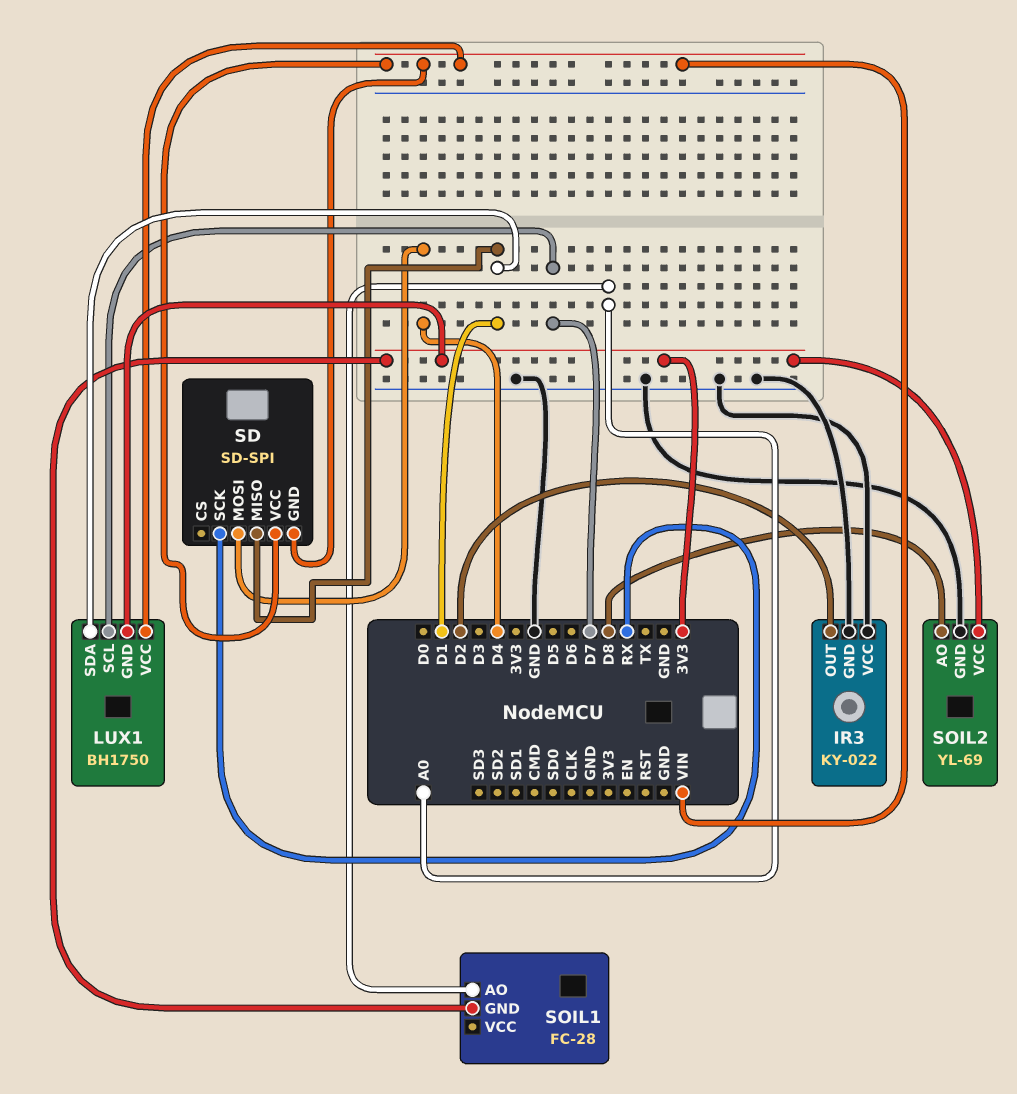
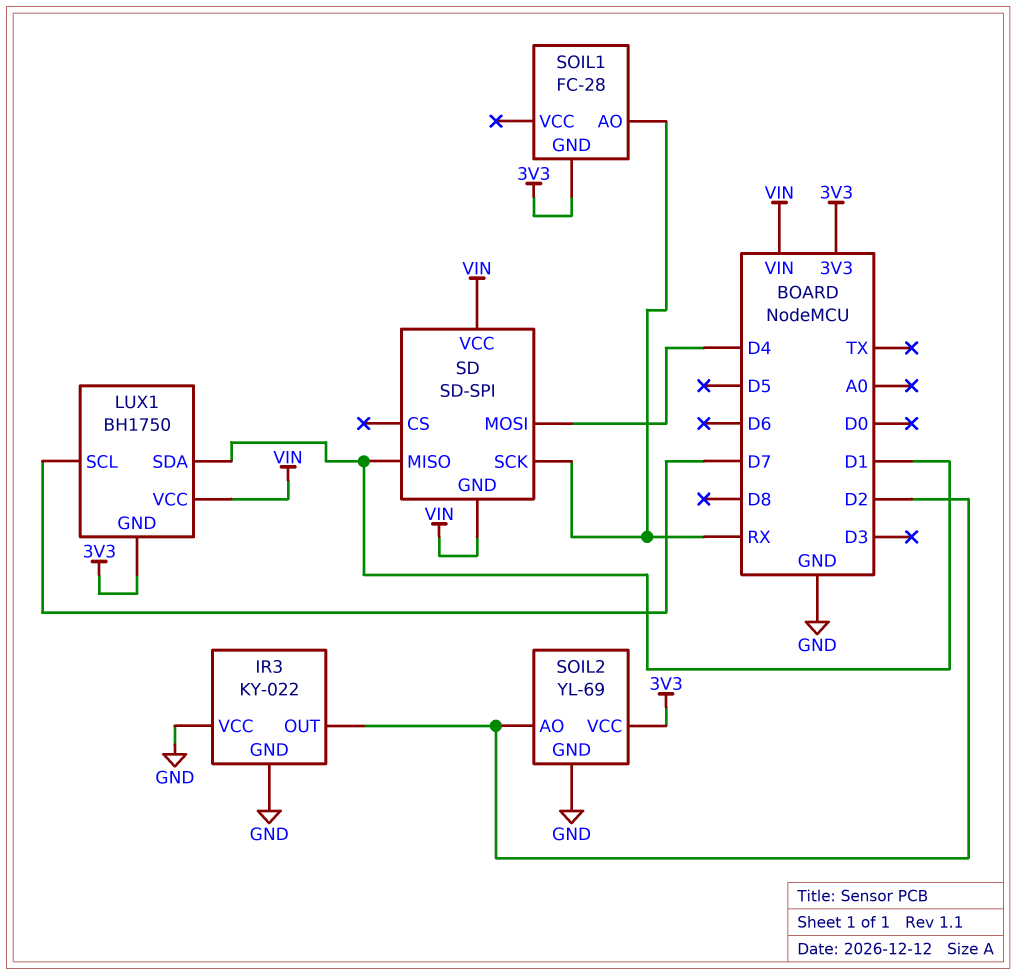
SOIL1 pin AO: A0 -> RX
SOIL2 pin AO: D8 -> D2

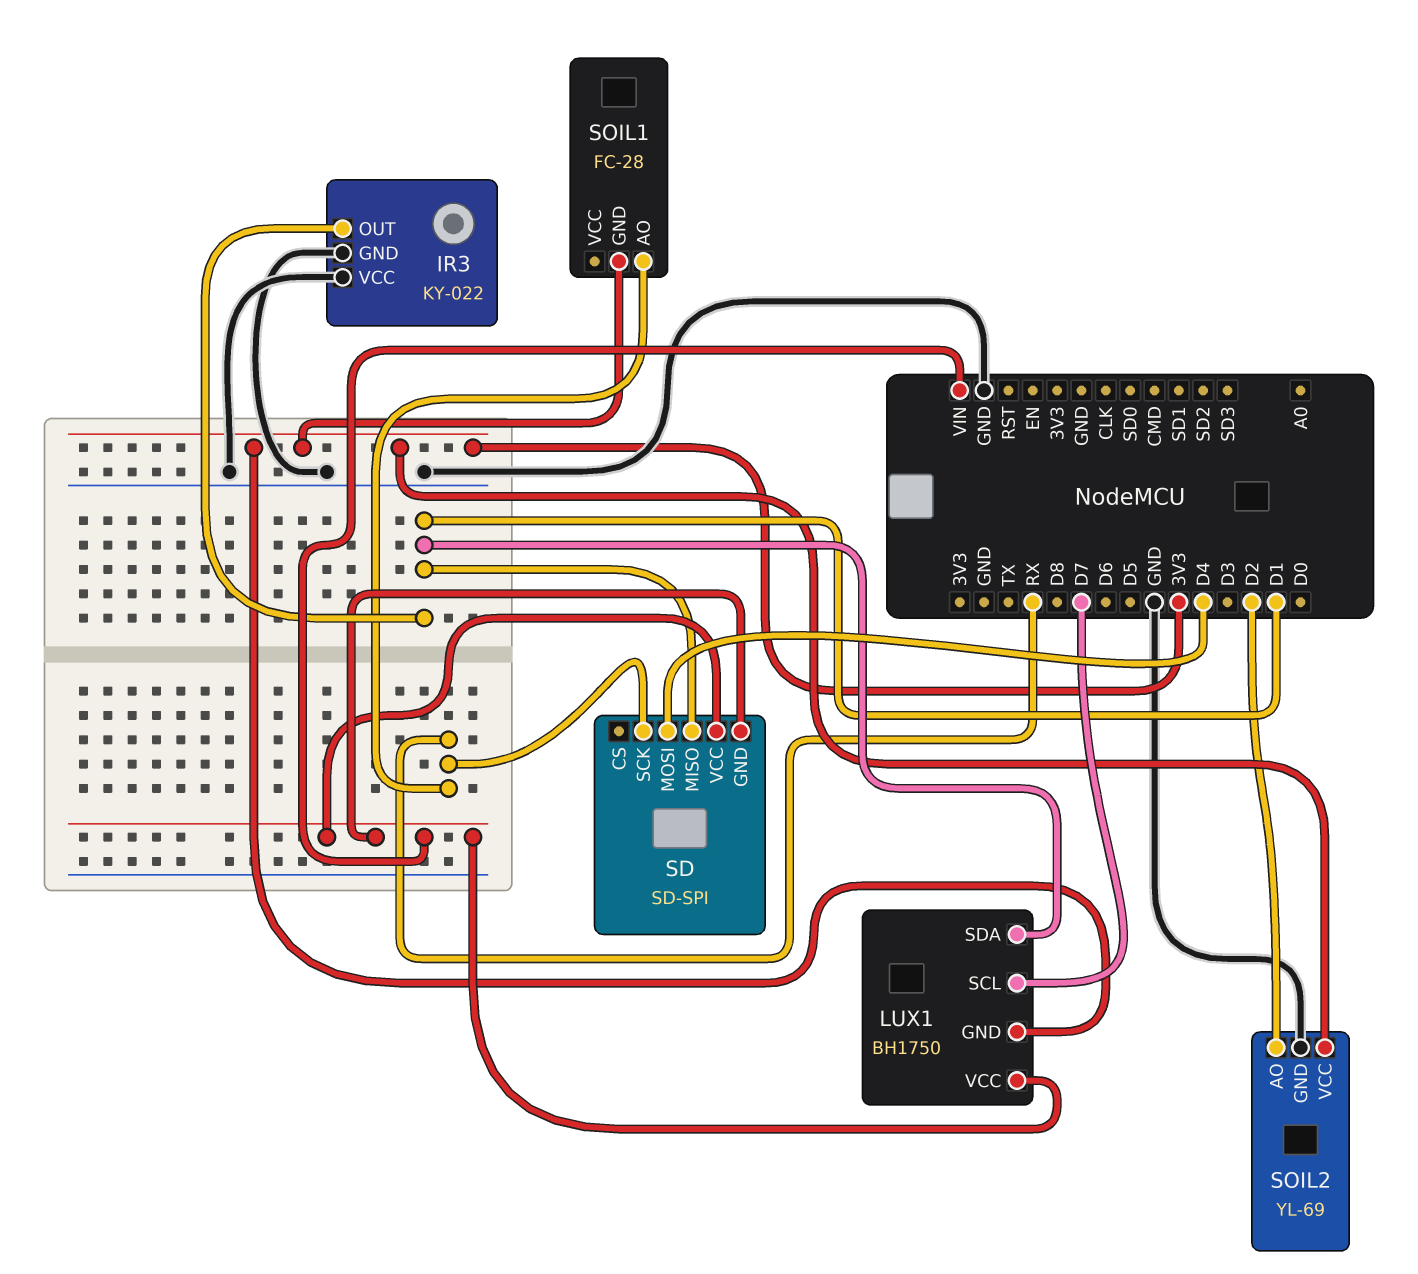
IR3 pin OUT: D2 -> D1

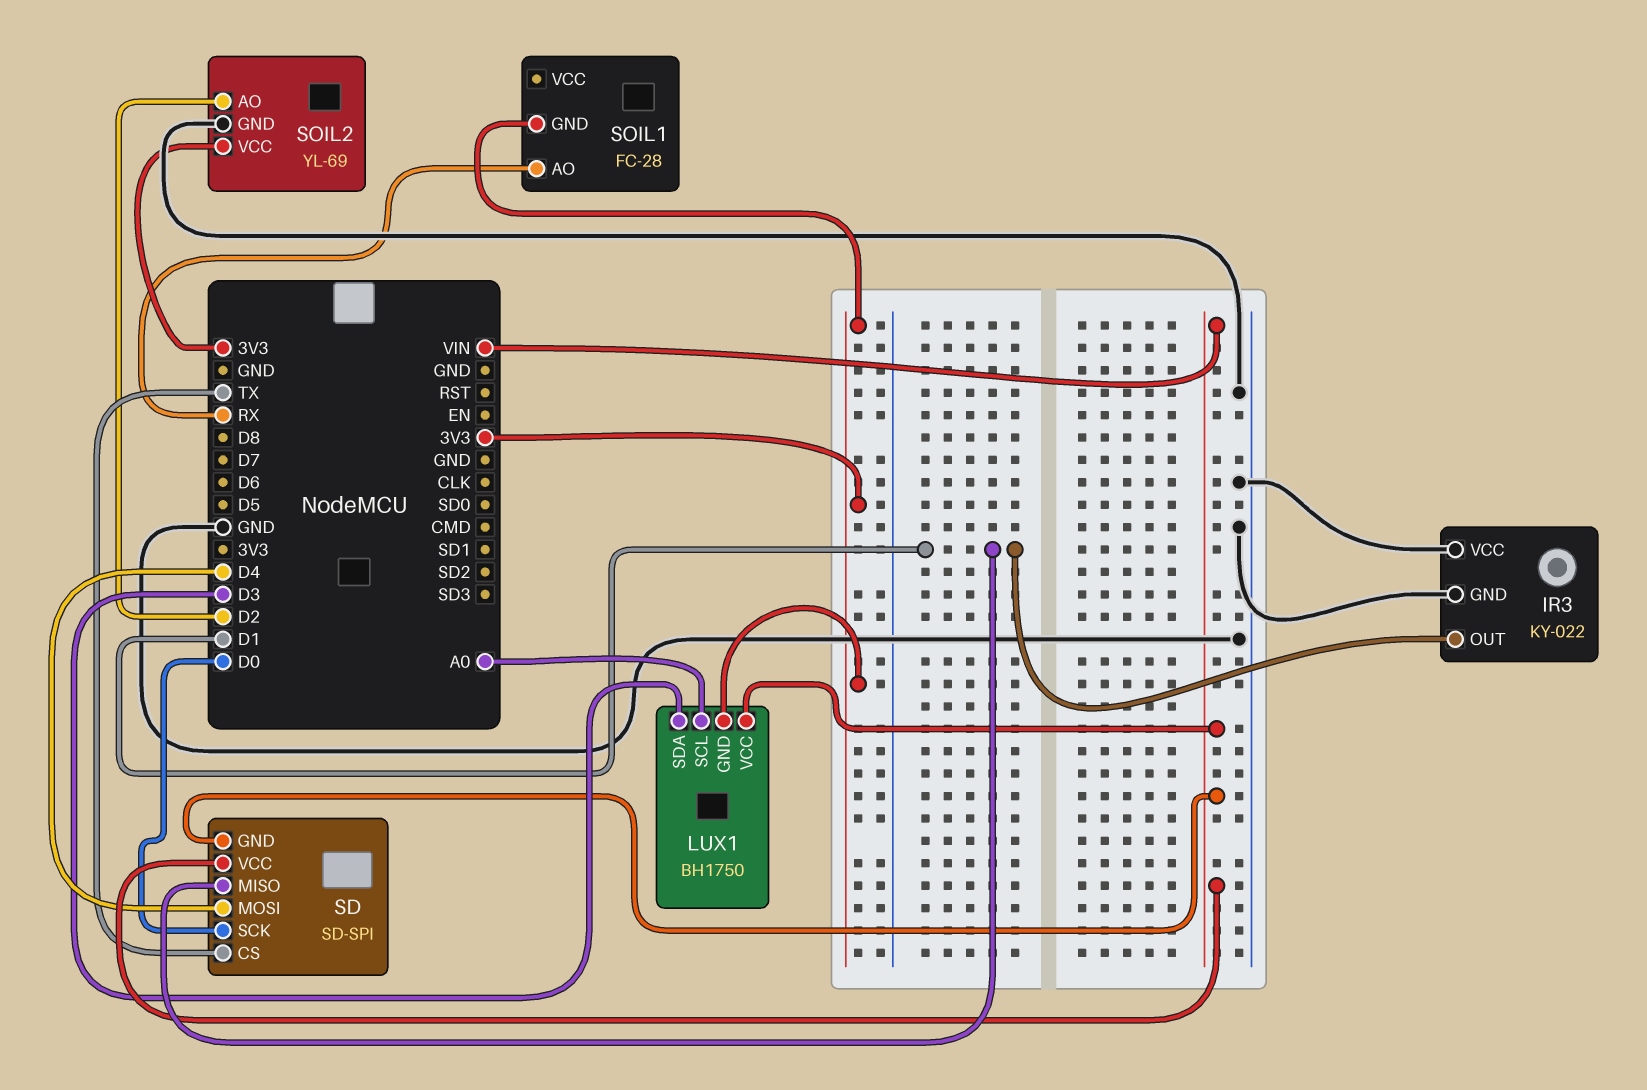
LUX1 pin SCL: D7 -> A0
LUX1 pin SDA: D1 -> D3
SD pin CS: none -> TX
SD pin SCK: RX -> D0

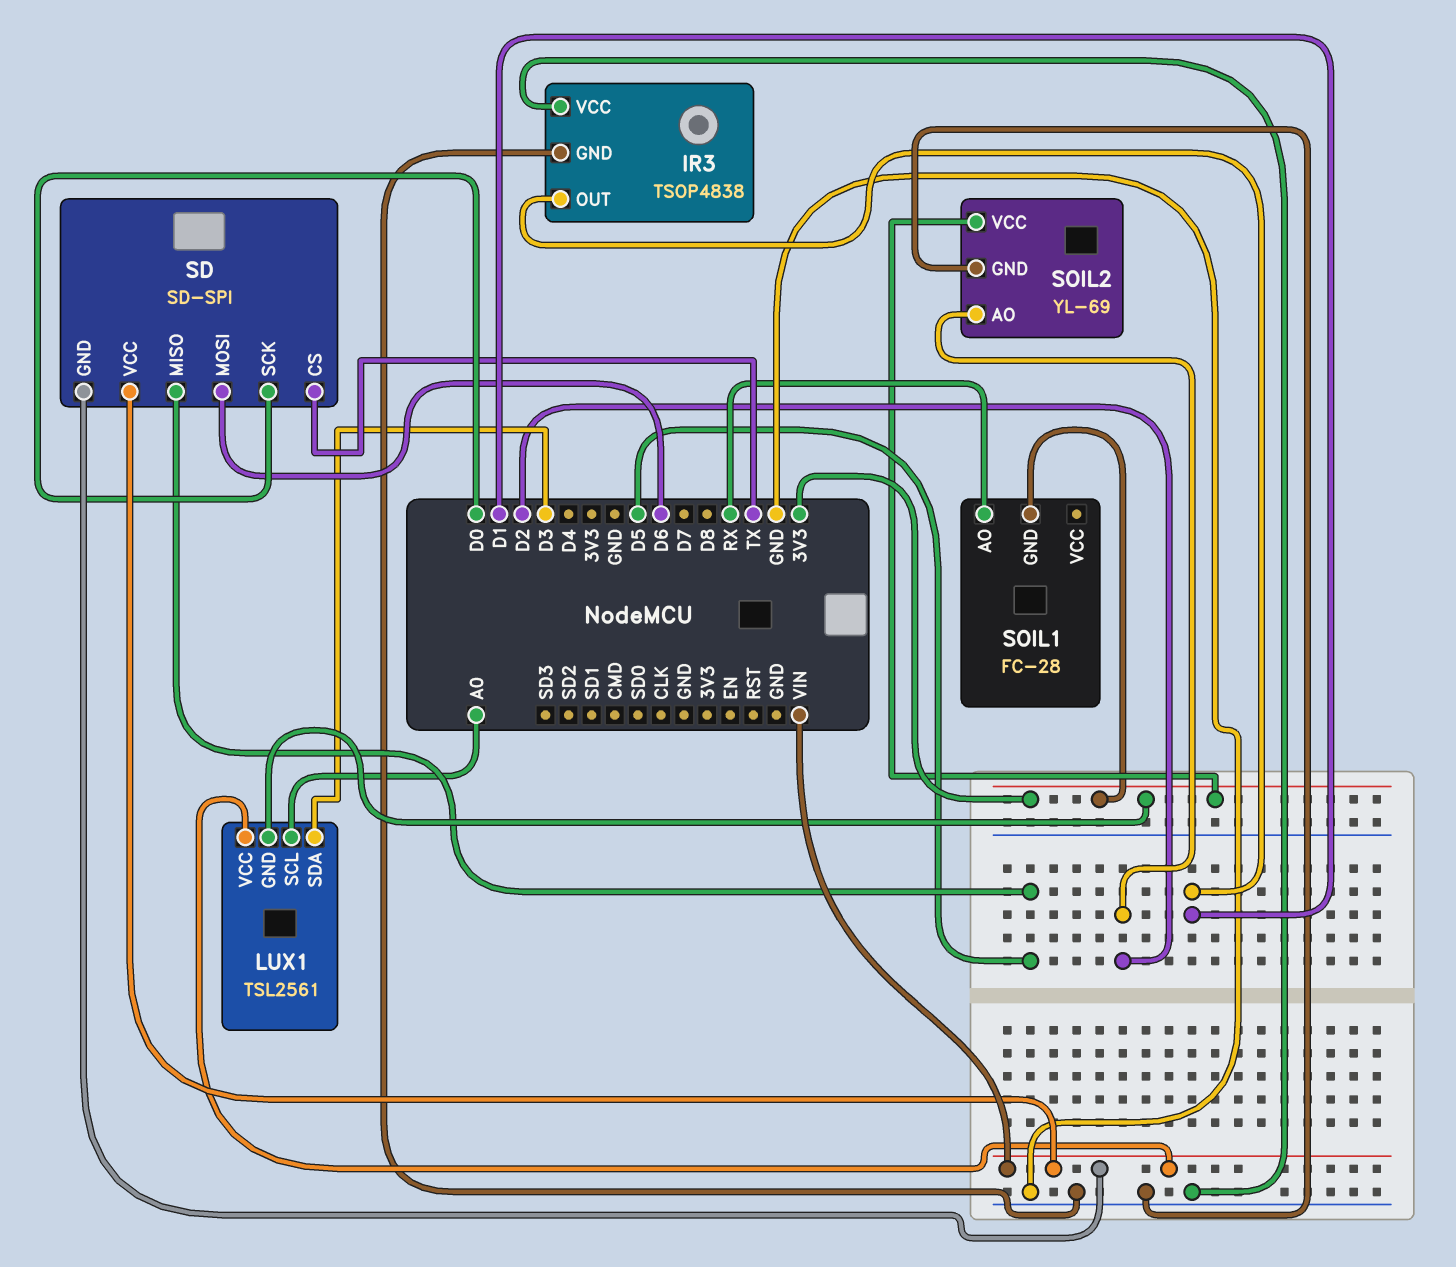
IR3: KY-022 -> TSOP4838
LUX1: BH1750 -> TSL2561
SD pin MISO: D1 -> D5
SD pin MOSI: D4 -> D6

